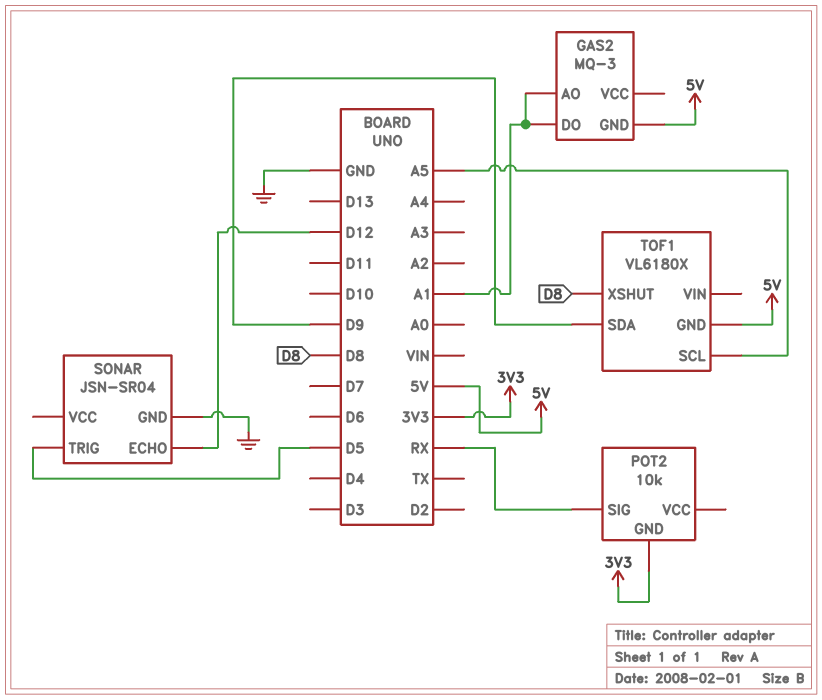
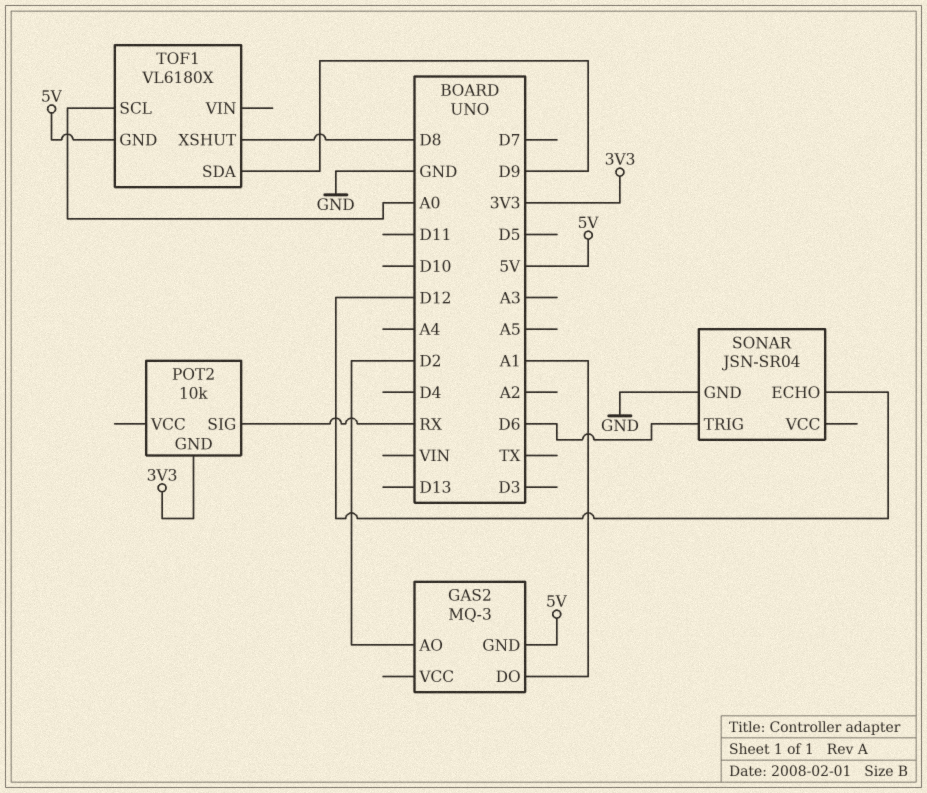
GAS2 pin AO: A1 -> D2
SONAR pin TRIG: D5 -> D6
TOF1 pin SCL: A5 -> A0

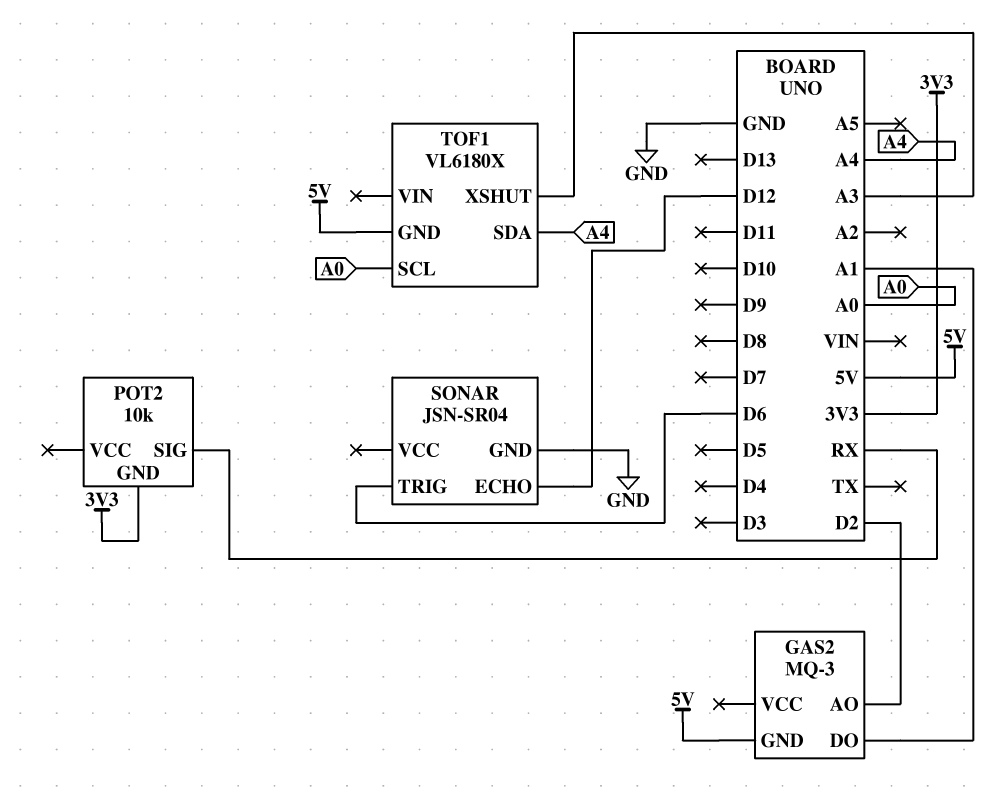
TOF1 pin SDA: D9 -> A4
TOF1 pin XSHUT: D8 -> A3

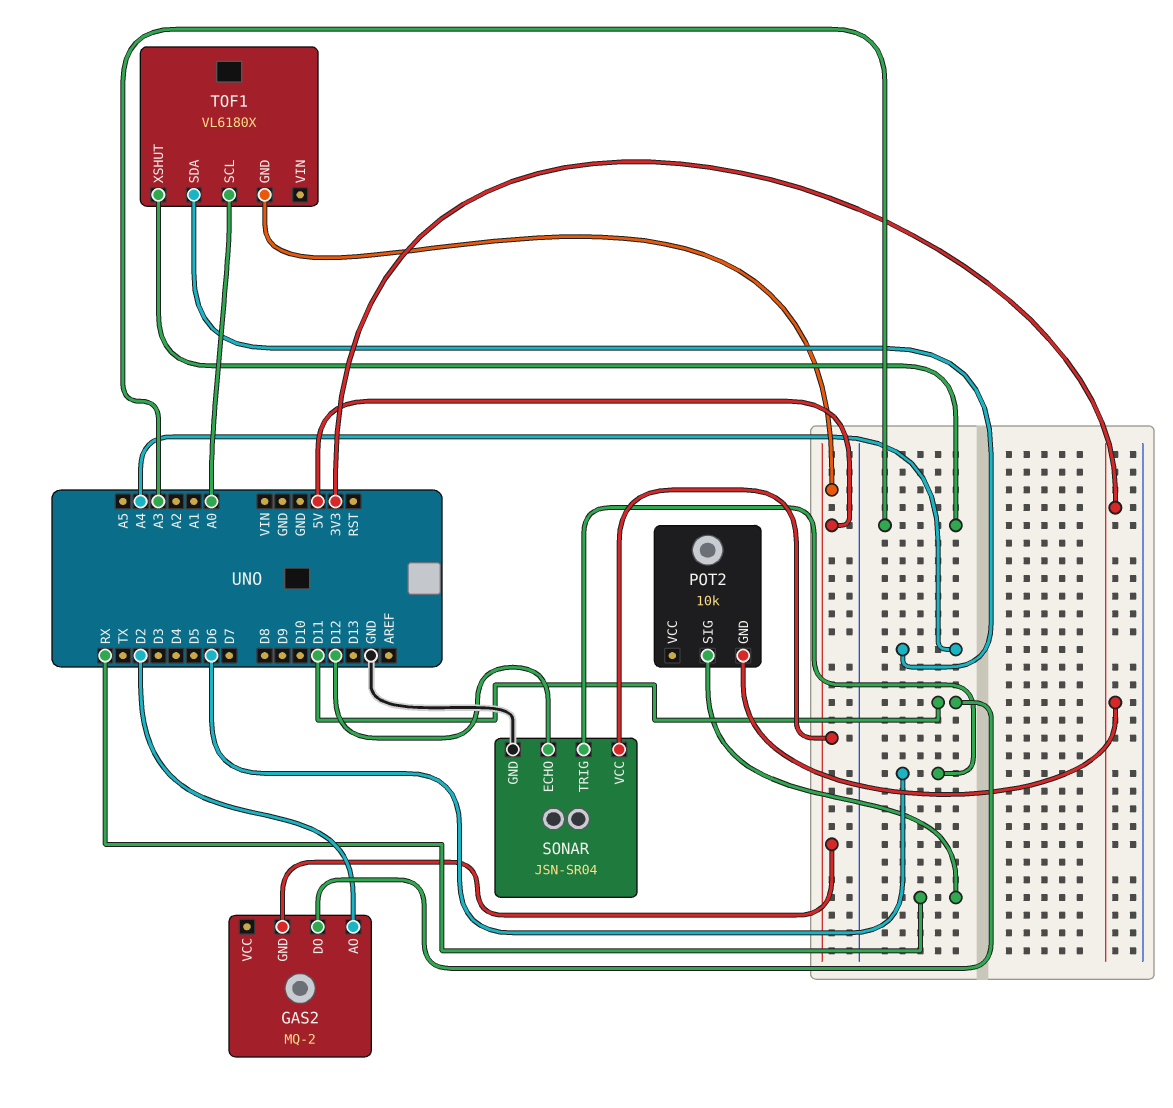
GAS2: MQ-3 -> MQ-2
GAS2 pin DO: A1 -> D11
SONAR pin VCC: none -> 5V

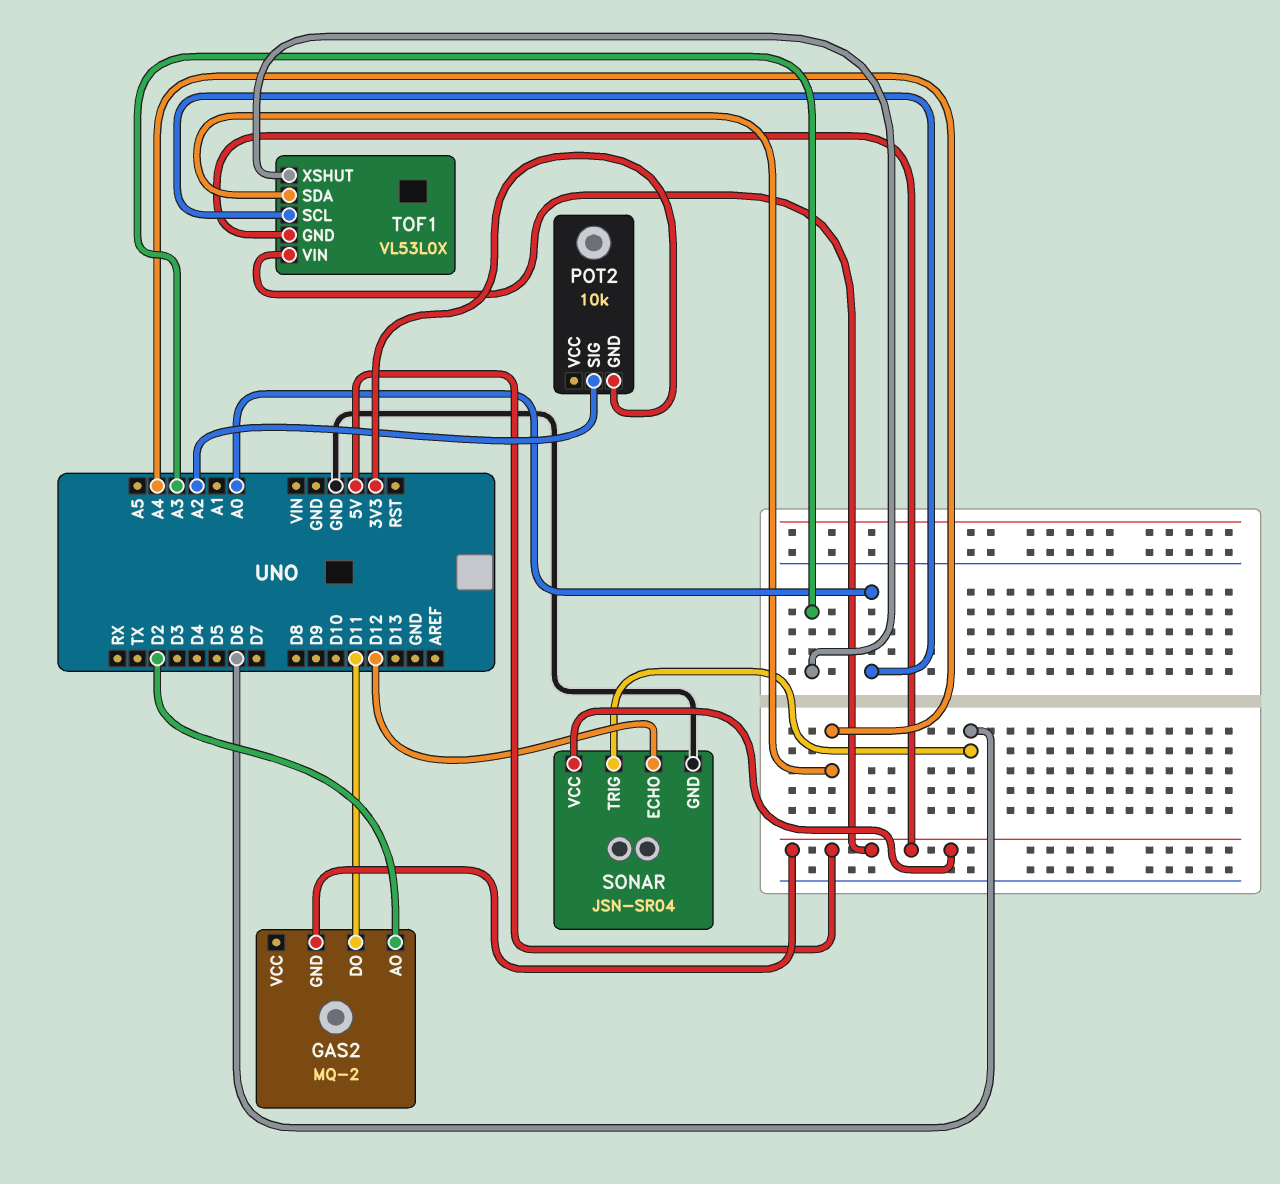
POT2 pin SIG: RX -> A2
TOF1: VL6180X -> VL53L0X
TOF1 pin VIN: none -> 5V

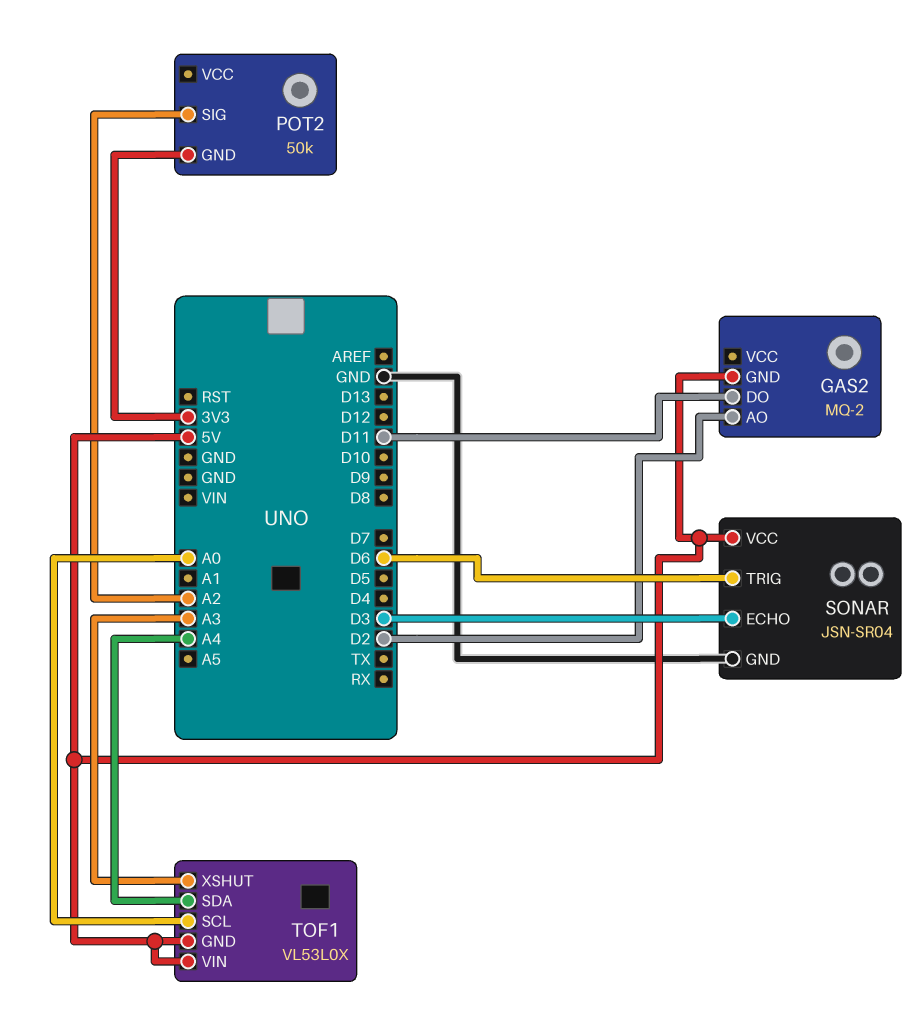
POT2: 10k -> 50k
SONAR pin ECHO: D12 -> D3

